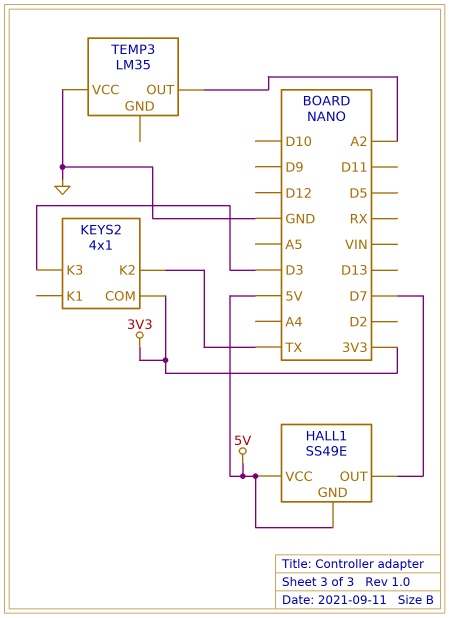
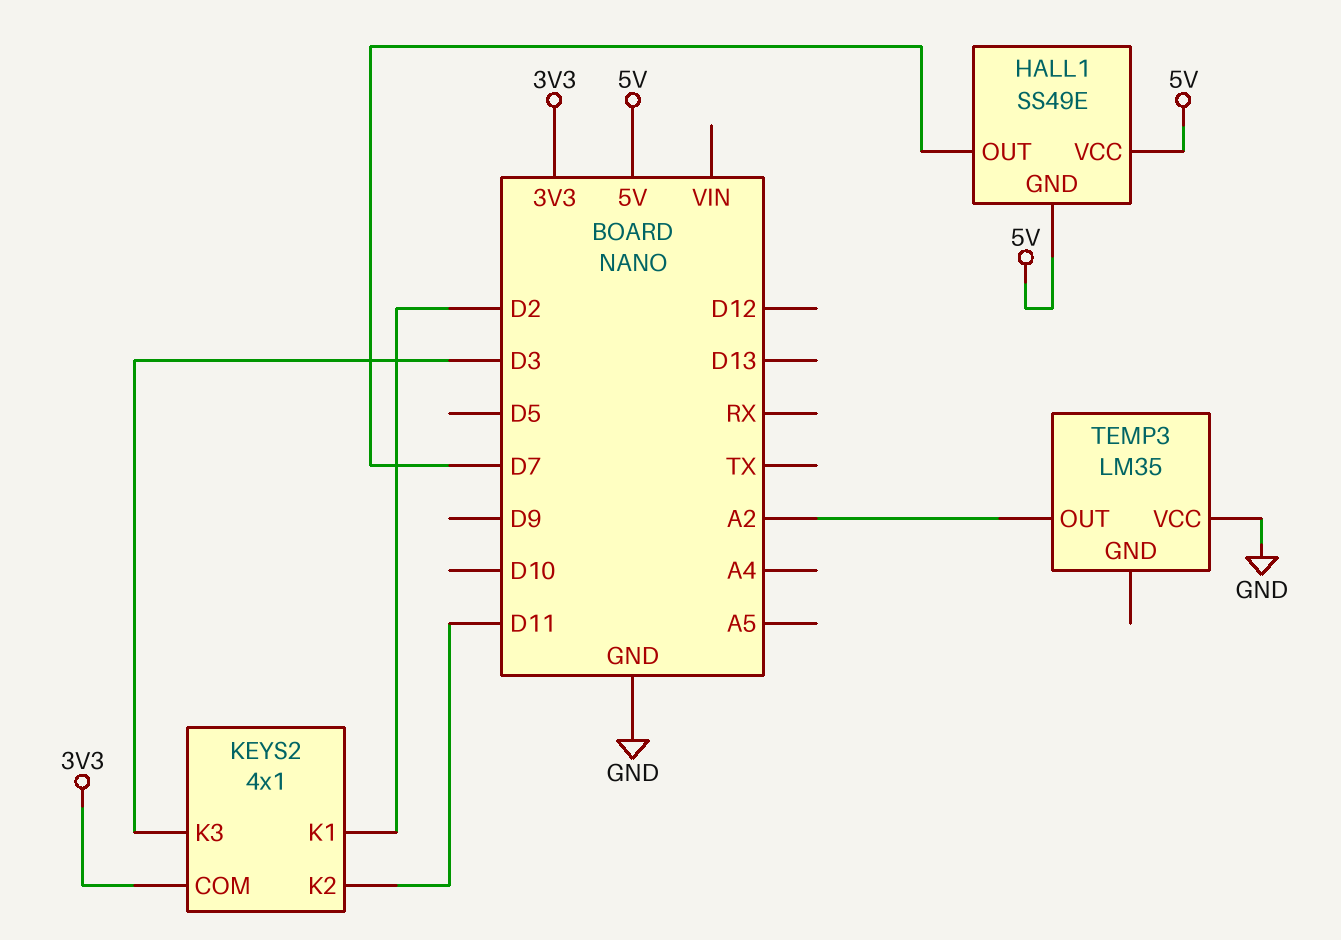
KEYS2 pin K1: none -> D2
KEYS2 pin K2: TX -> D11

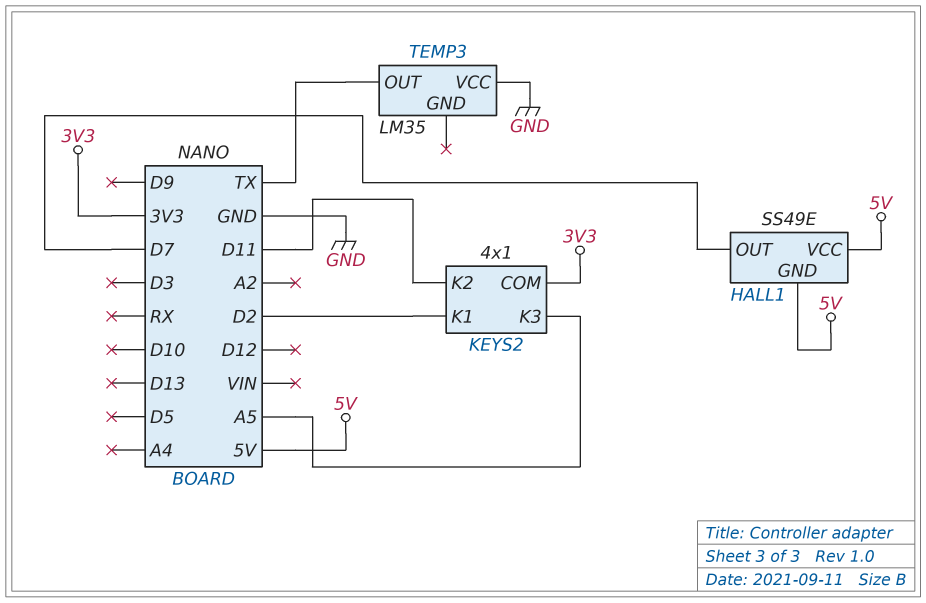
KEYS2 pin K3: D3 -> A5
TEMP3 pin OUT: A2 -> TX

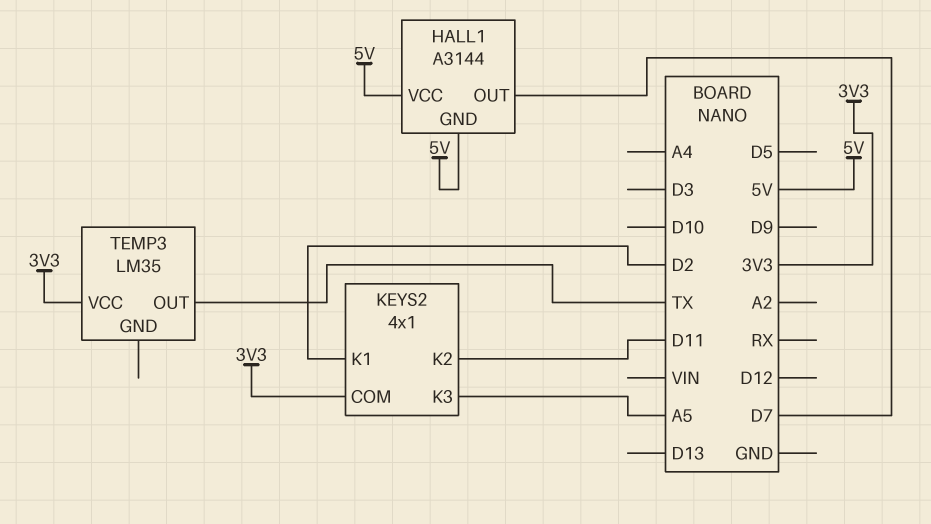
HALL1: SS49E -> A3144
TEMP3 pin VCC: GND -> 3V3

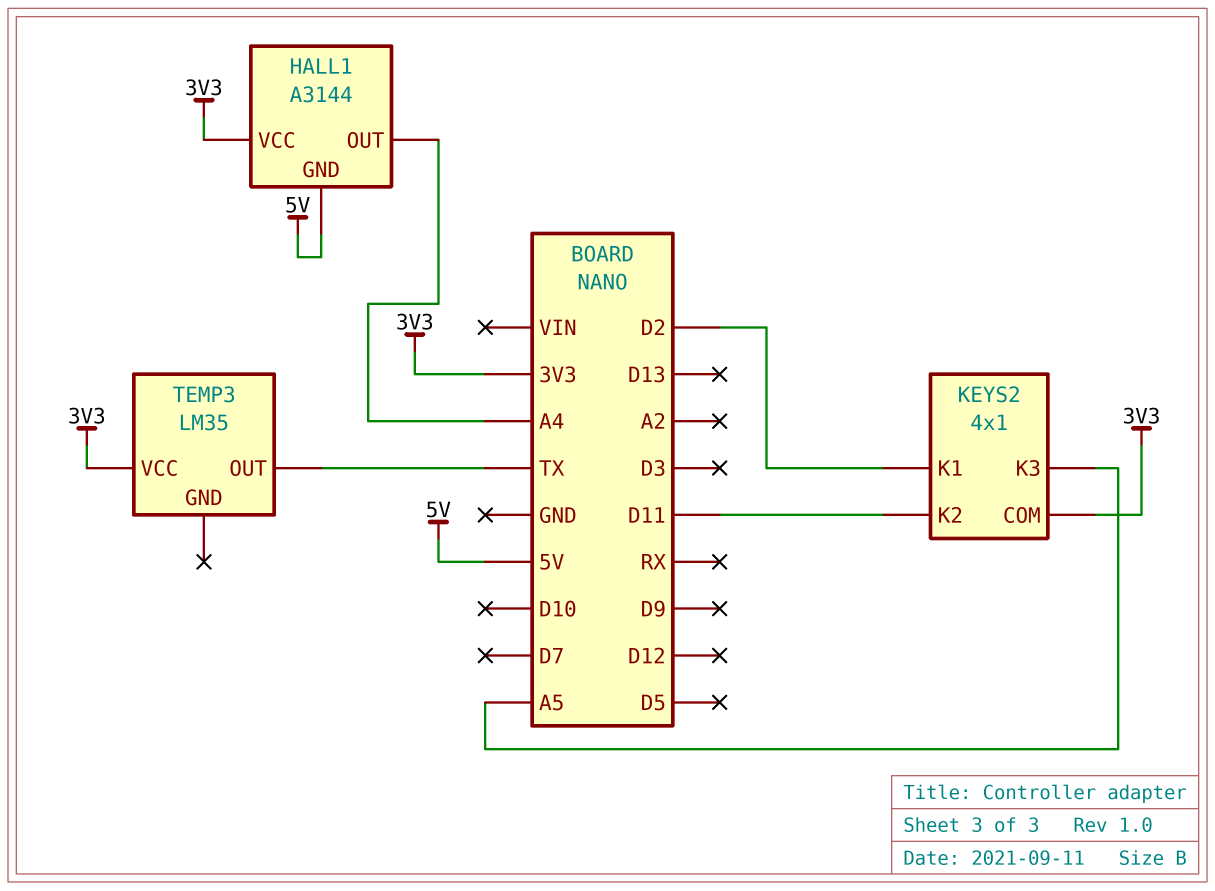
HALL1 pin OUT: D7 -> A4
HALL1 pin VCC: 5V -> 3V3

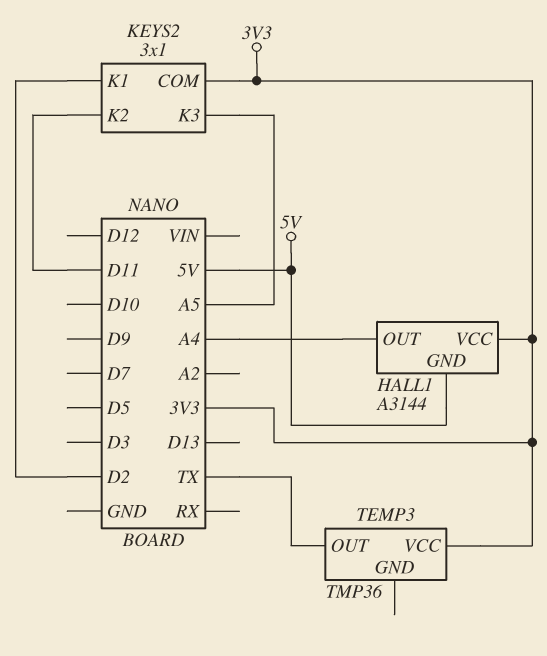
KEYS2: 4x1 -> 3x1
TEMP3: LM35 -> TMP36

